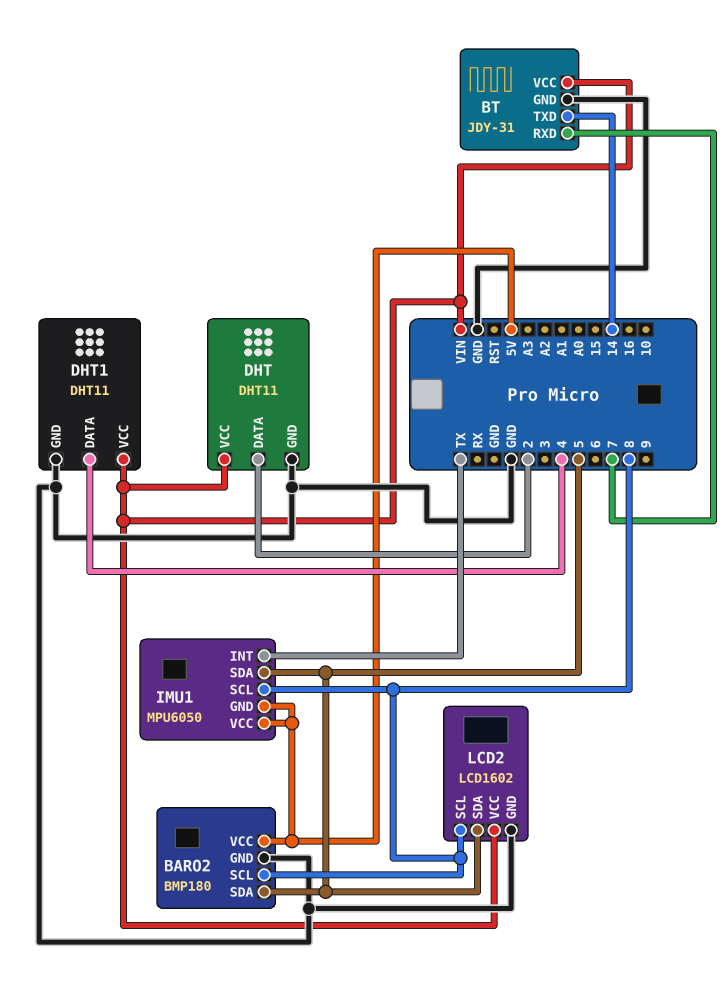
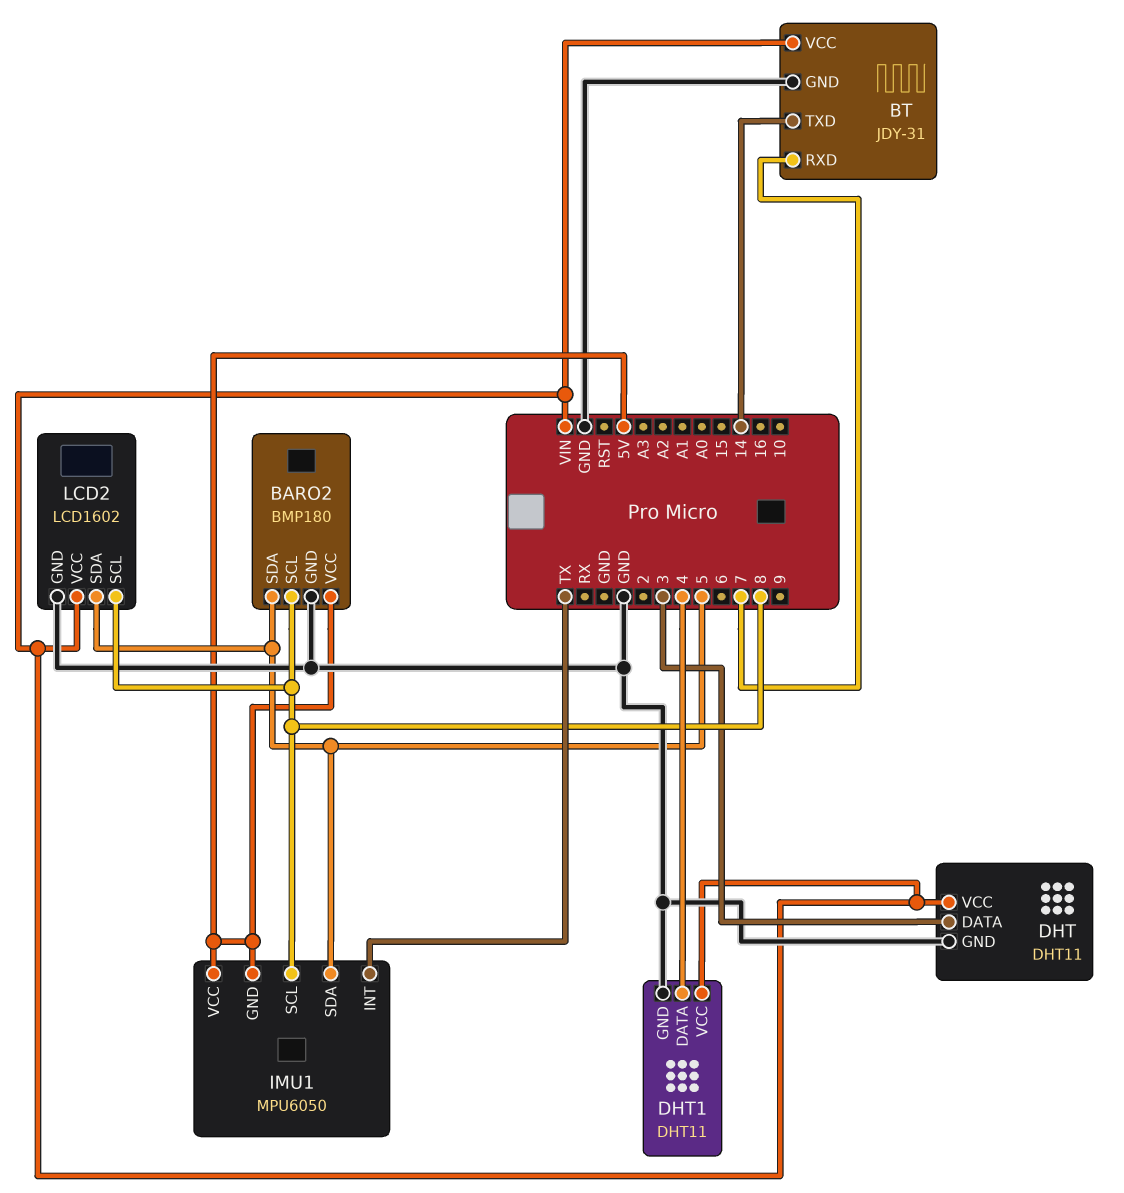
DHT pin DATA: 2 -> 3

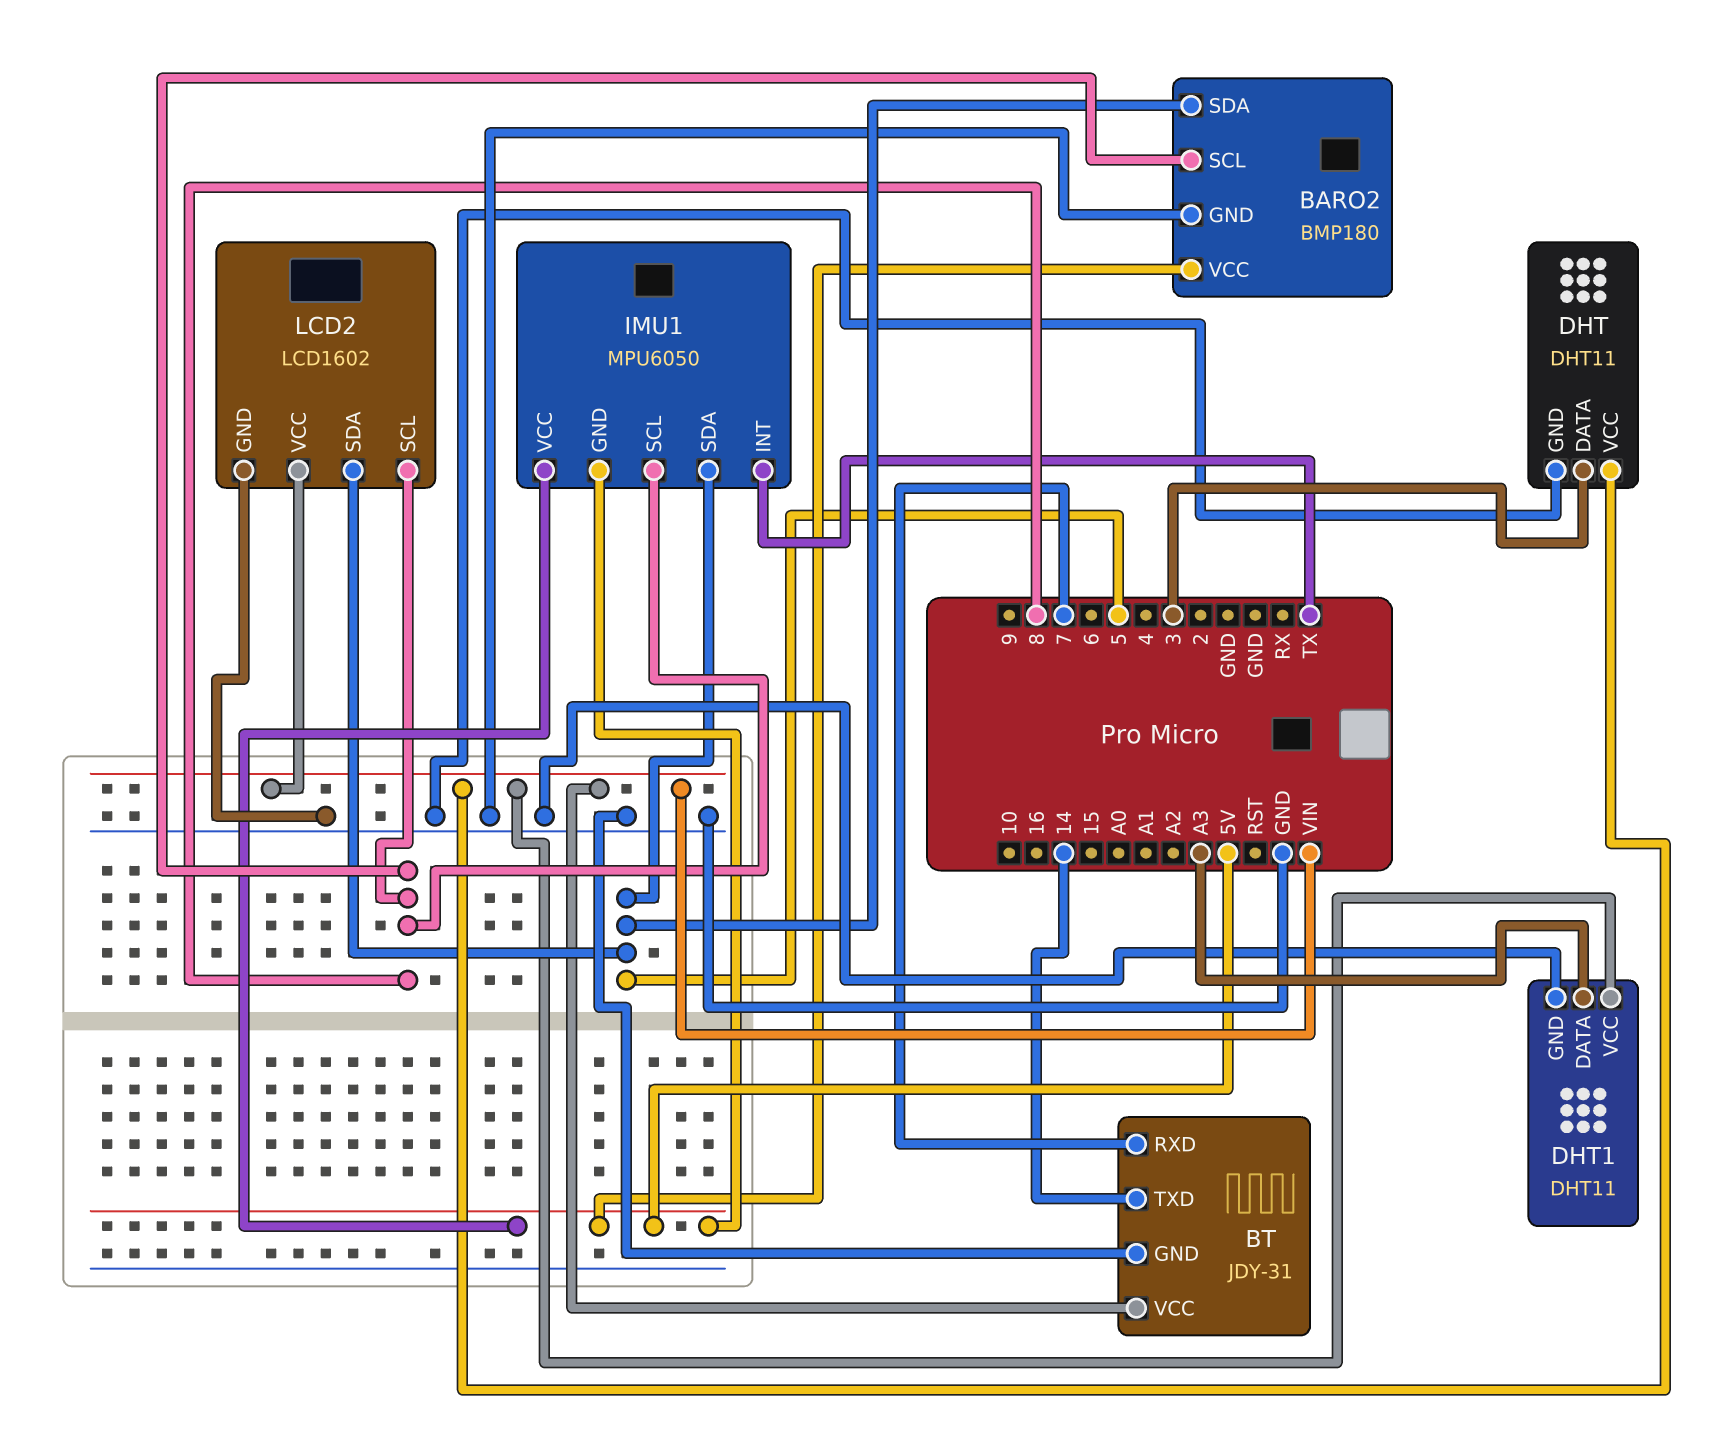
DHT1 pin DATA: 4 -> A3

